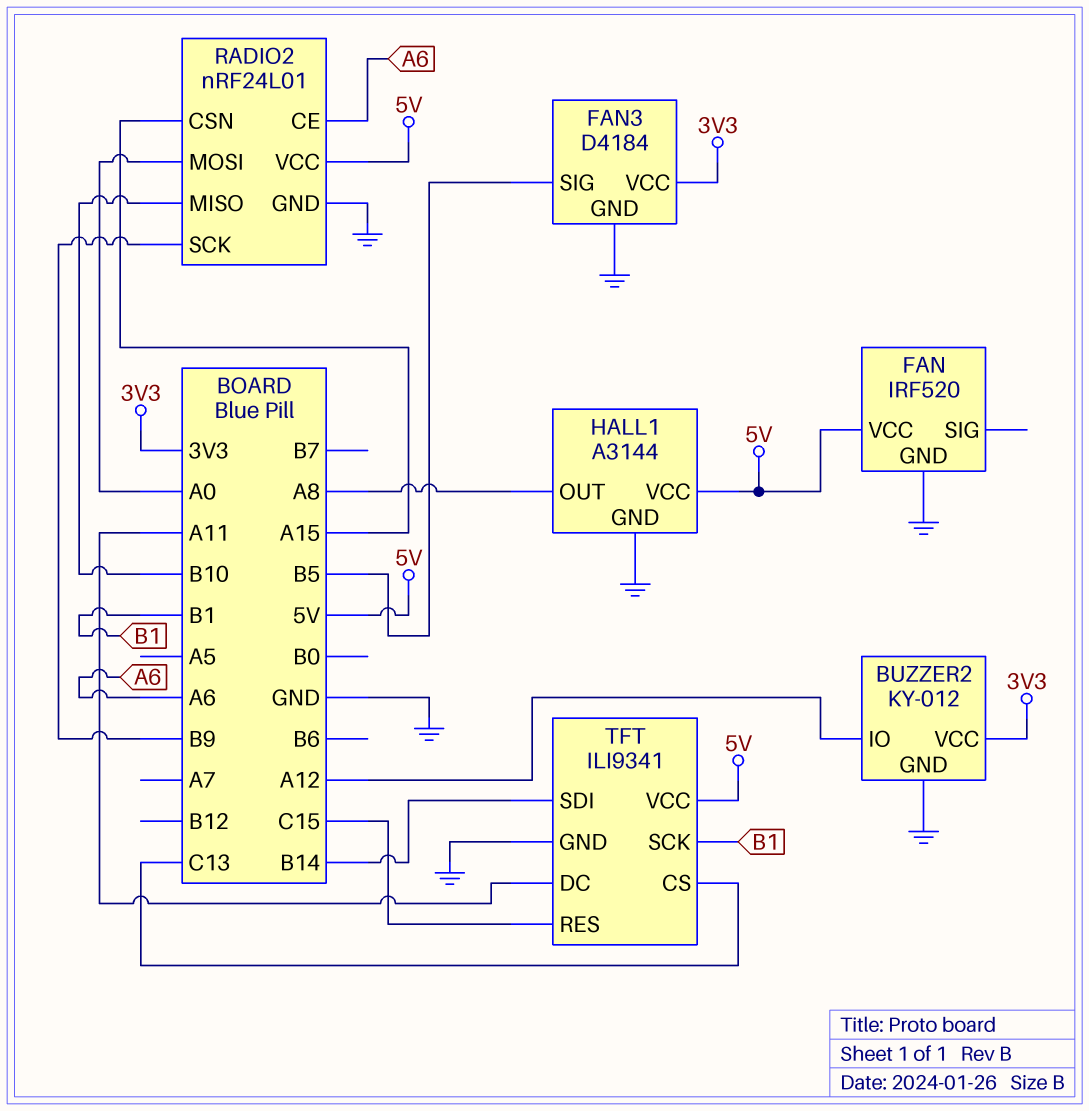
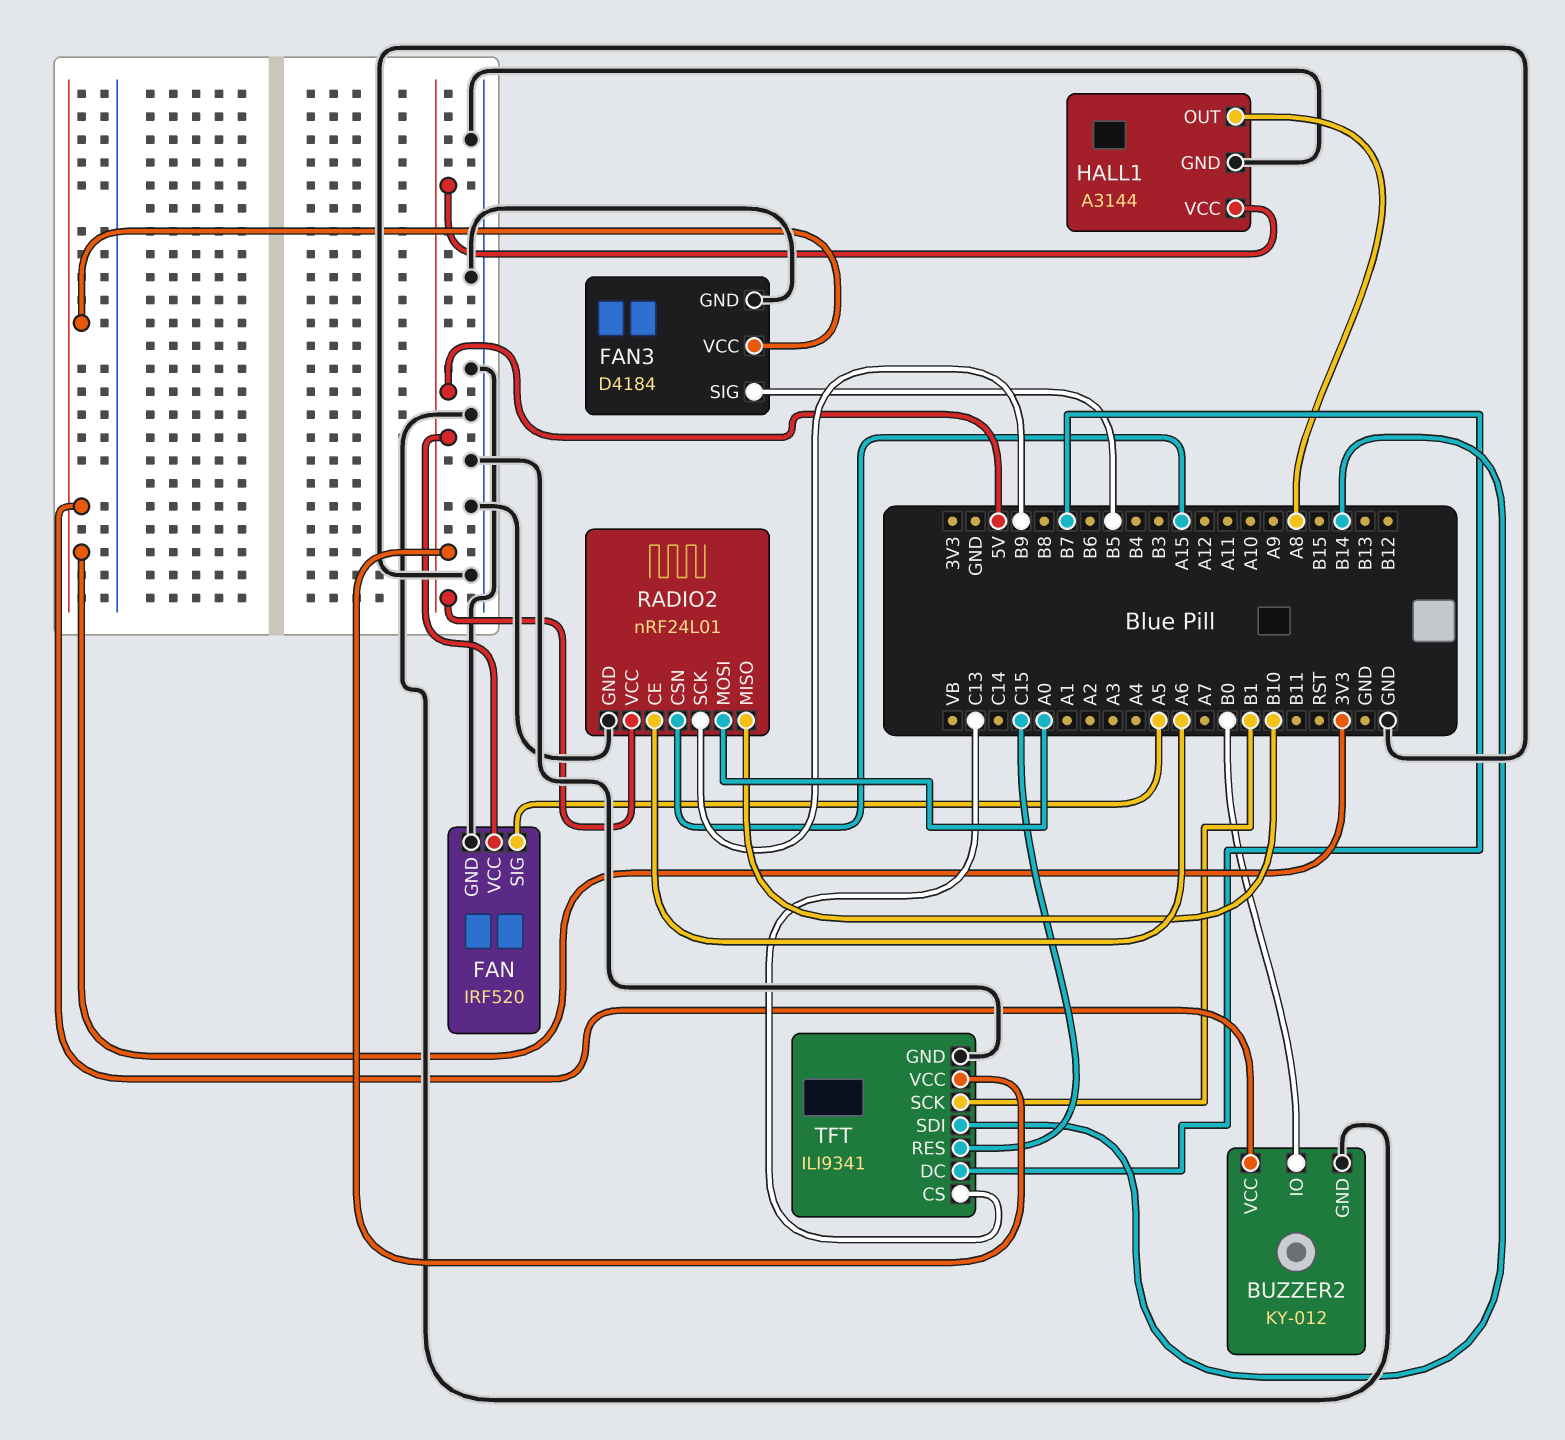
BUZZER2 pin IO: A12 -> B0
FAN pin SIG: none -> A5
TFT pin DC: A11 -> B7

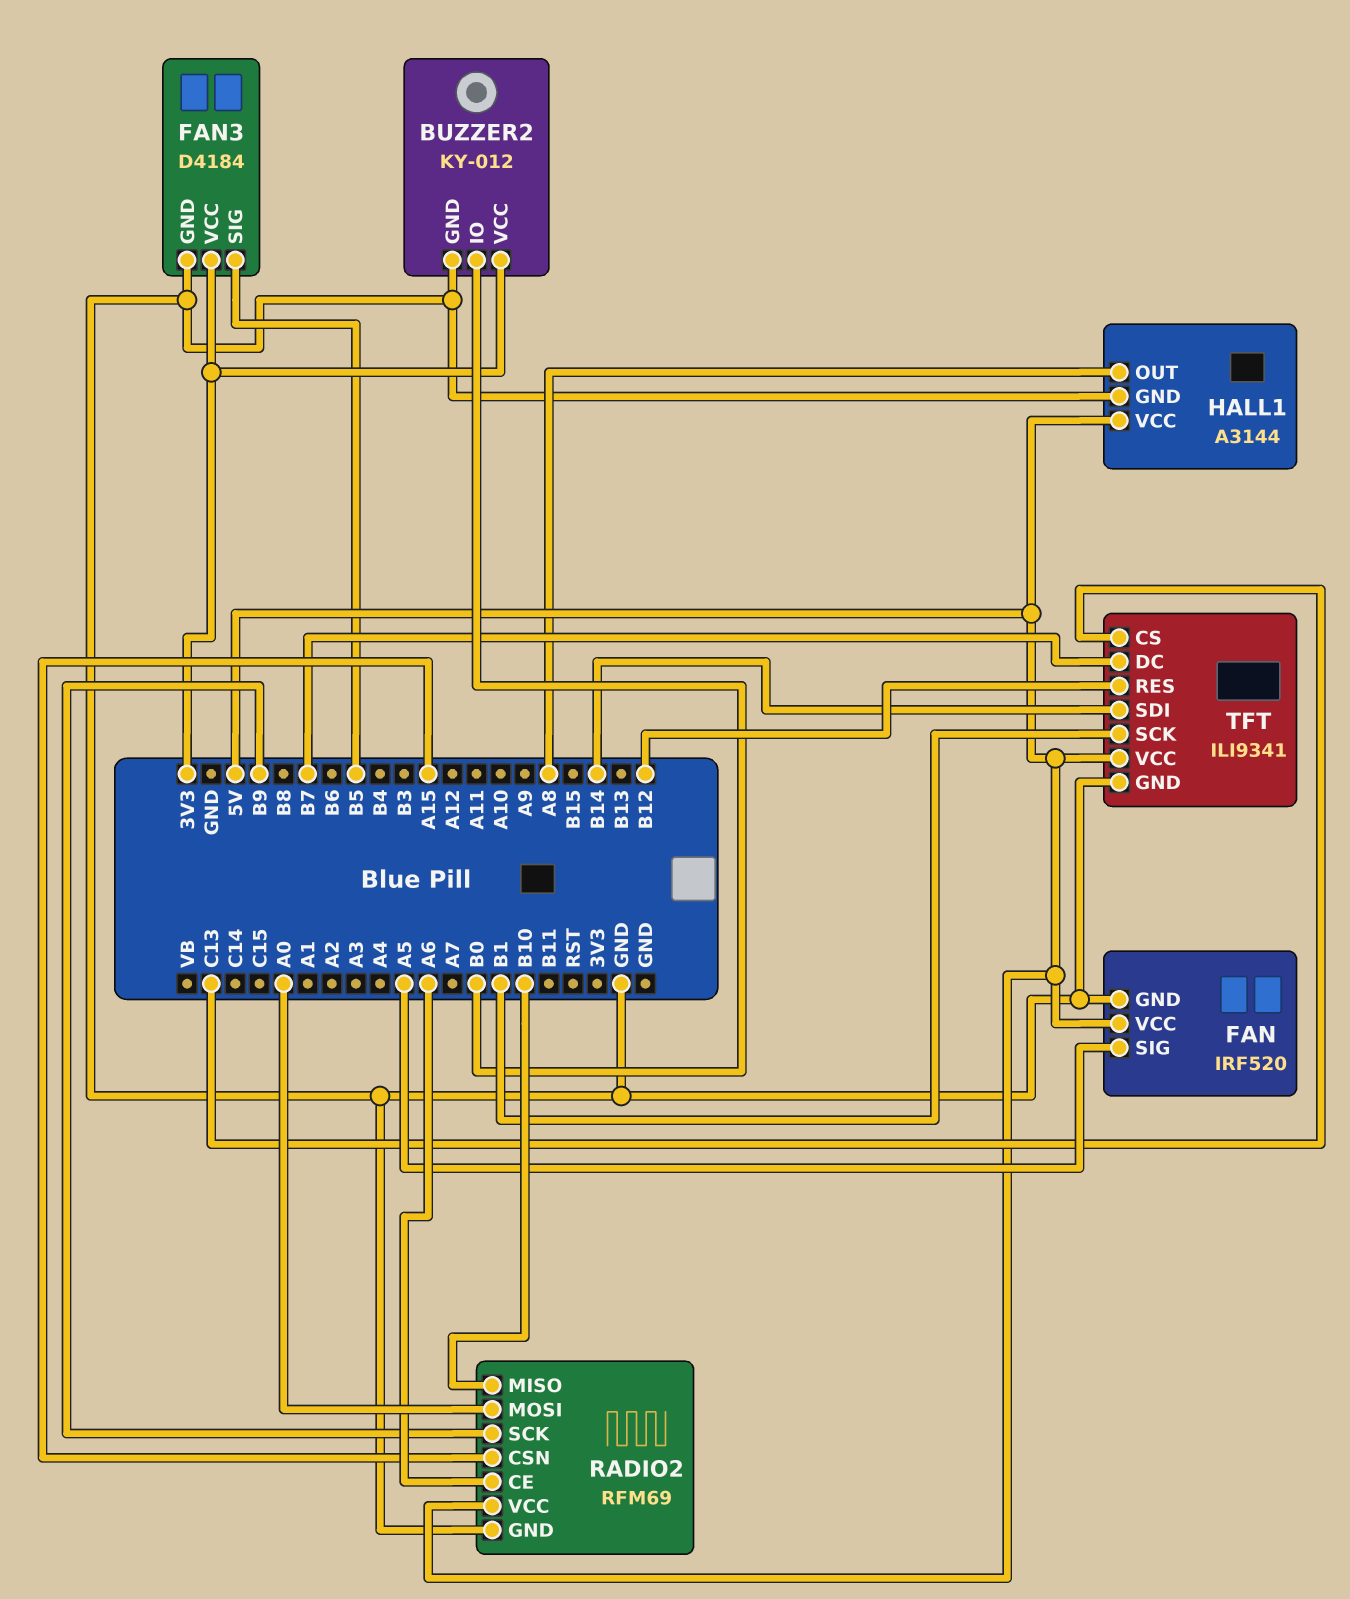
RADIO2: nRF24L01 -> RFM69
TFT pin RES: C15 -> B12

